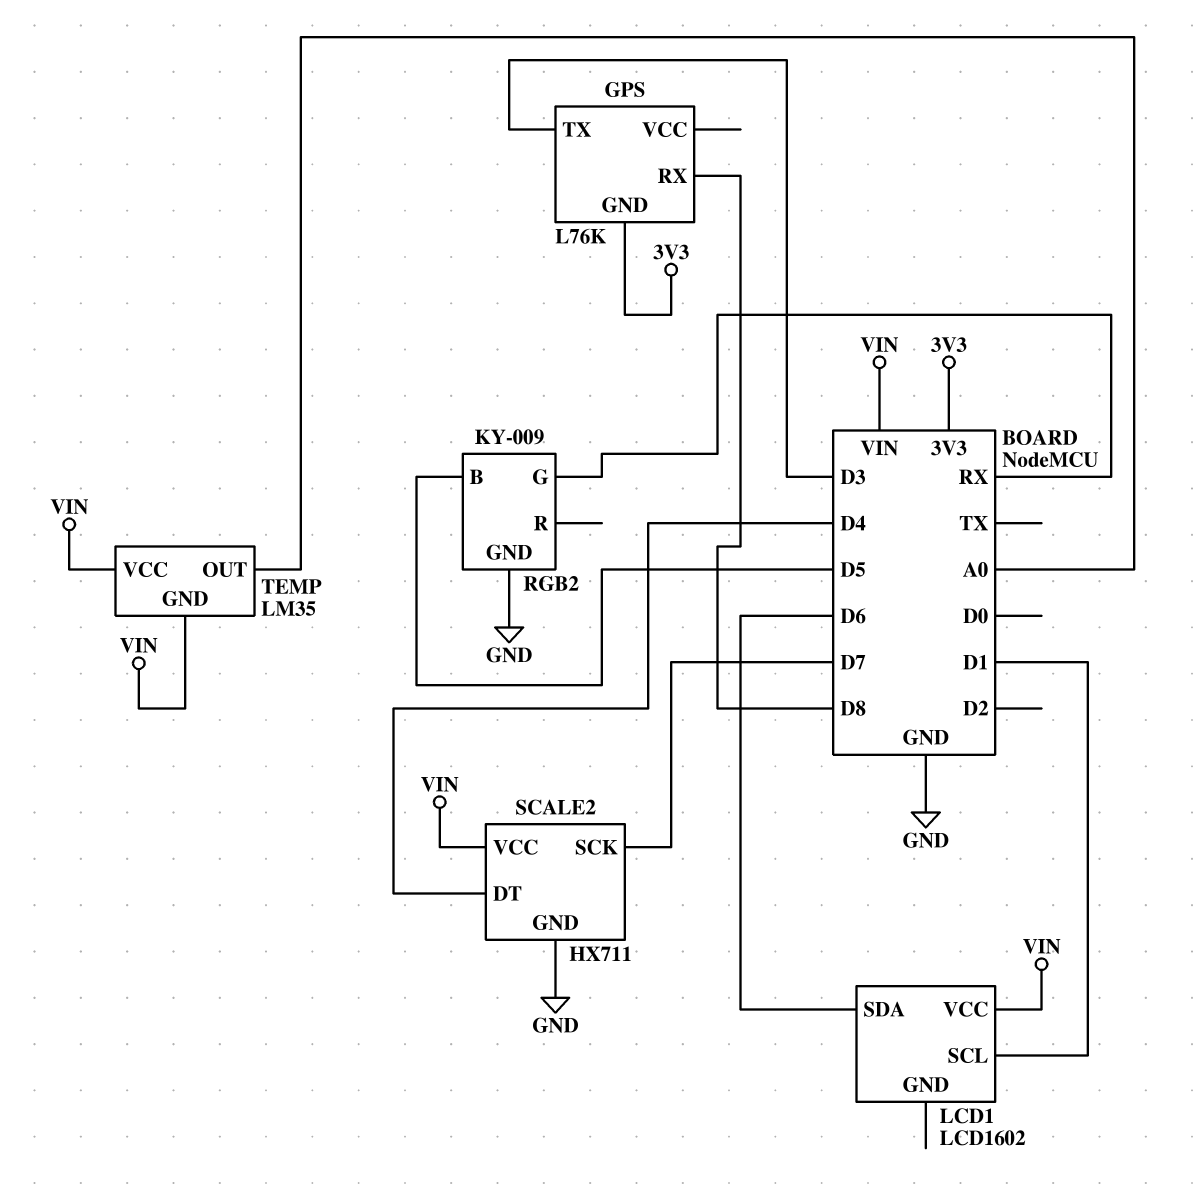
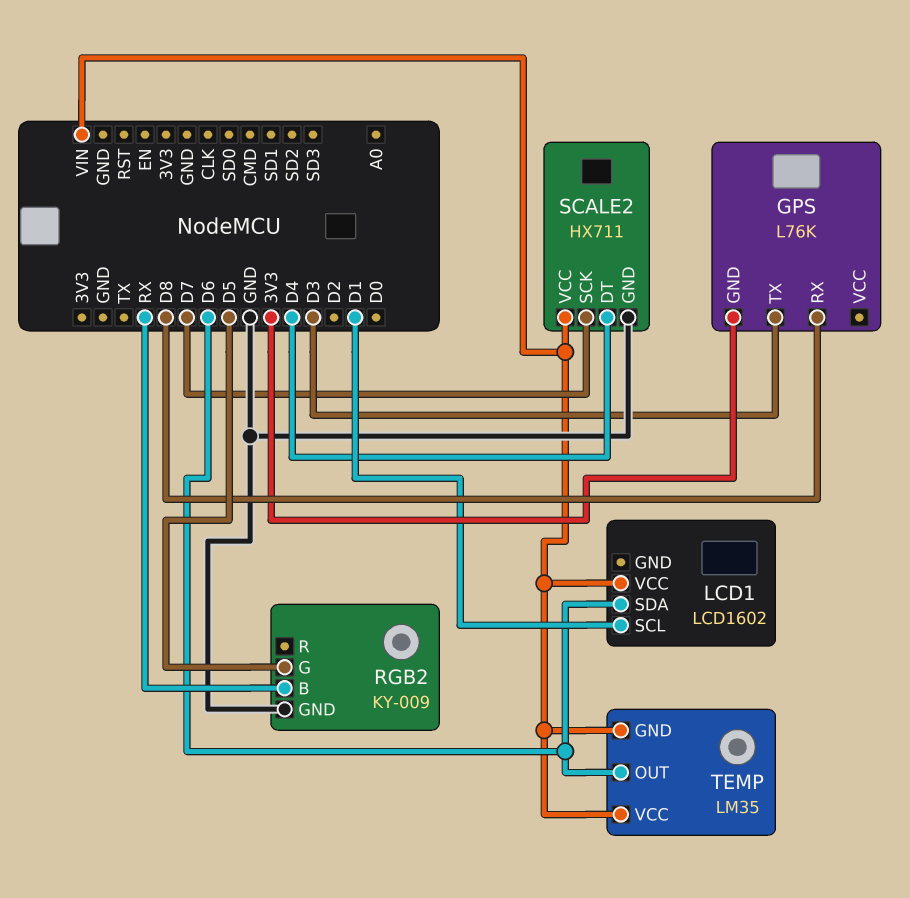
RGB2 pin B: D5 -> RX
RGB2 pin G: RX -> D5
TEMP pin OUT: A0 -> D6

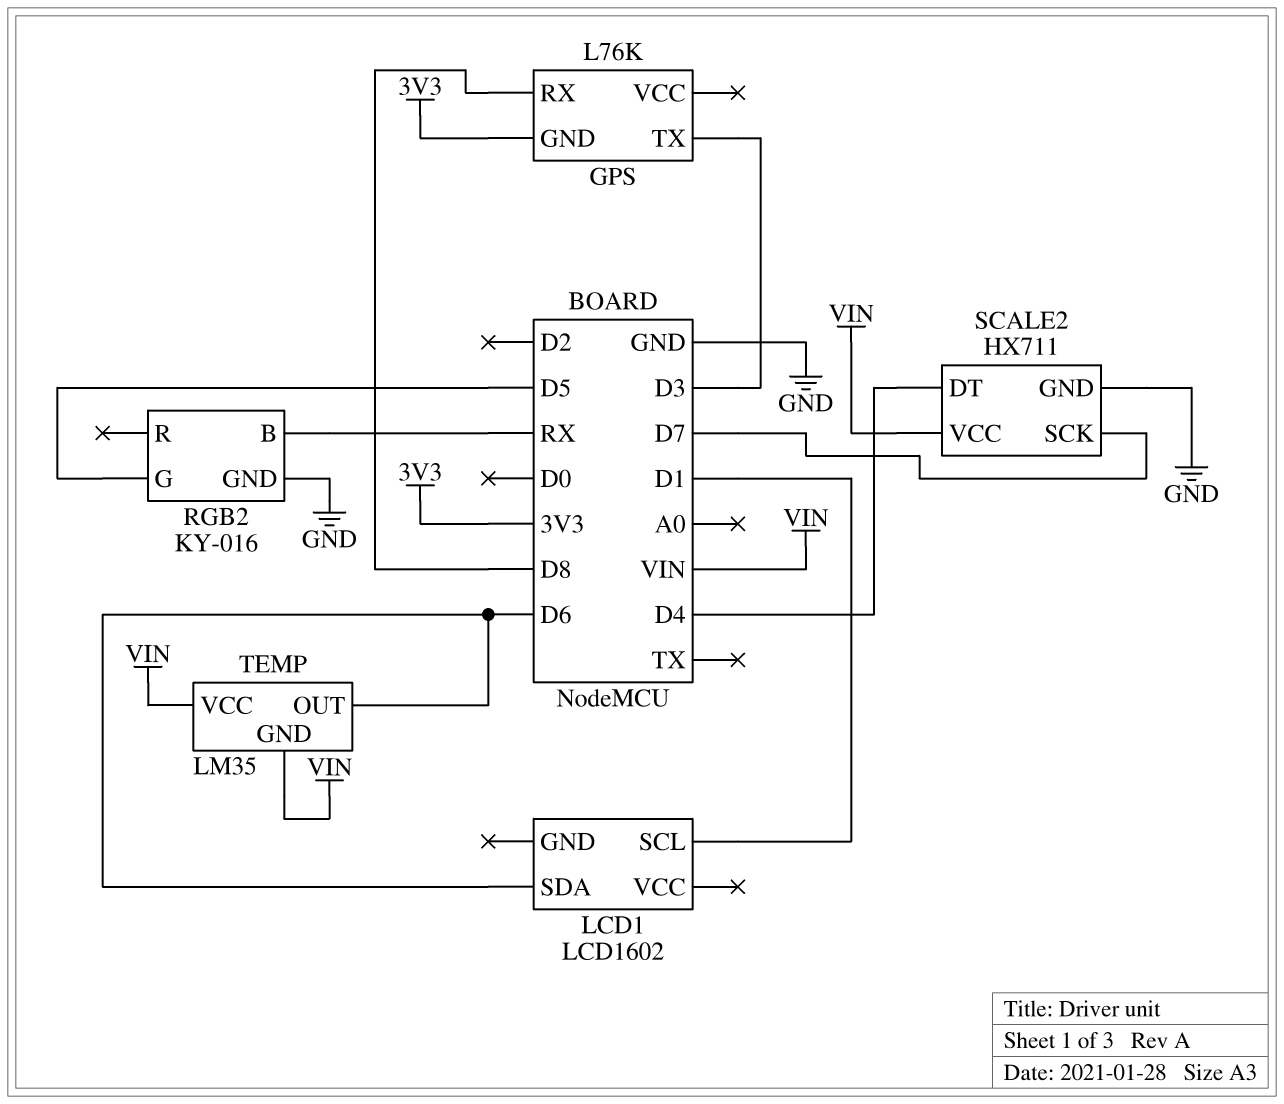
LCD1 pin VCC: VIN -> none
RGB2: KY-009 -> KY-016

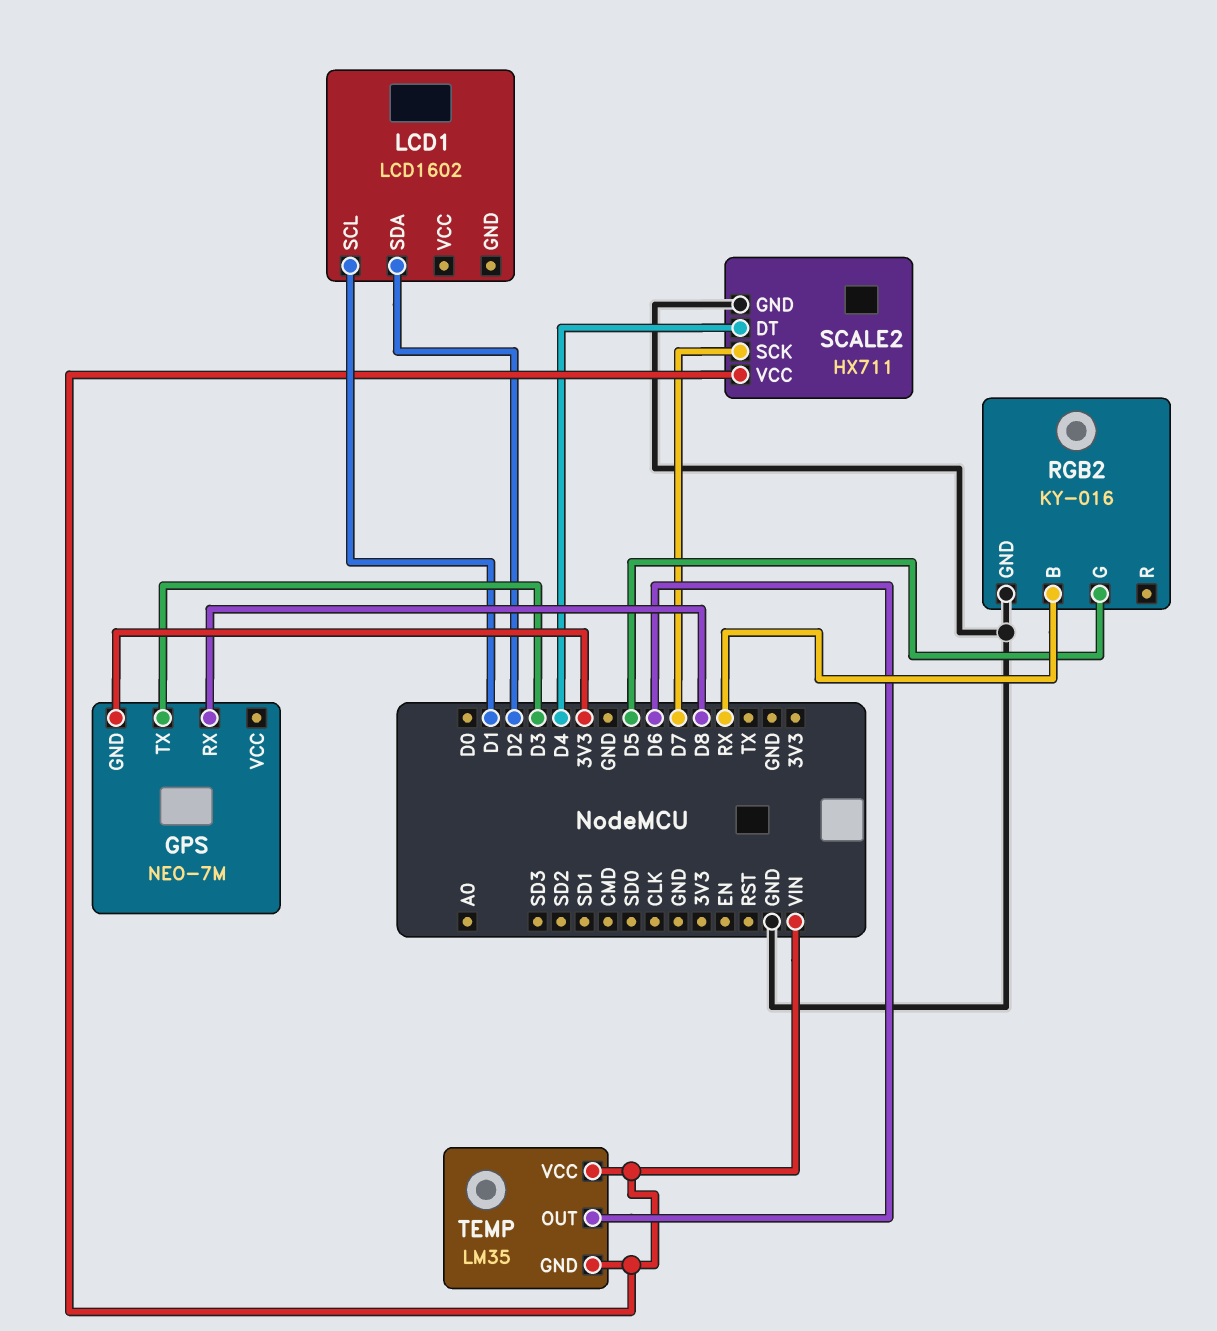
GPS: L76K -> NEO-7M
LCD1 pin SDA: D6 -> D2

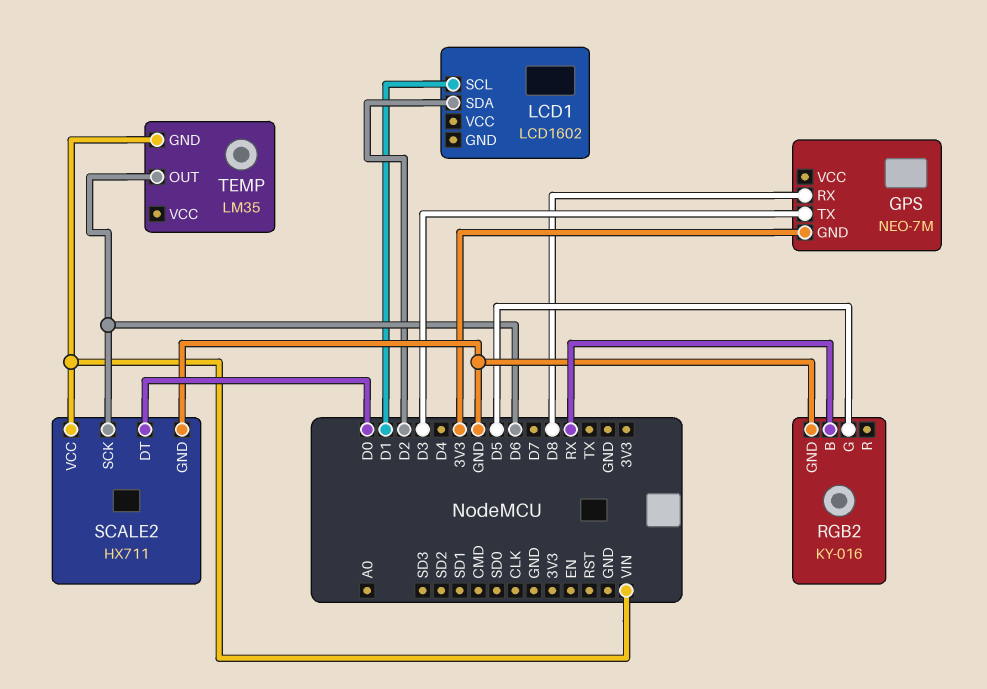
SCALE2 pin DT: D4 -> D0
SCALE2 pin SCK: D7 -> D6
TEMP pin VCC: VIN -> none

